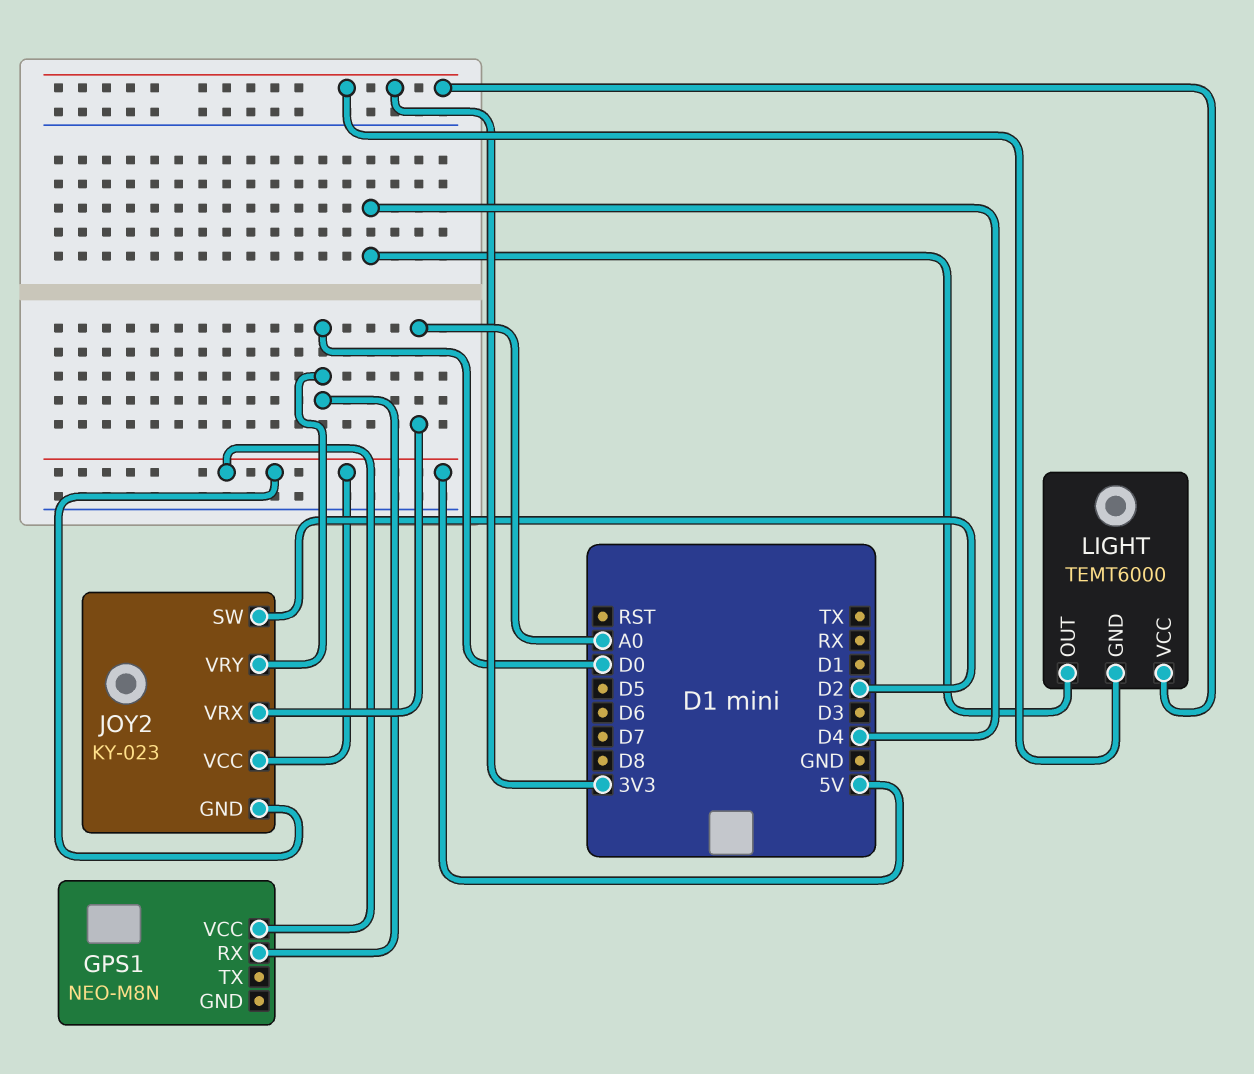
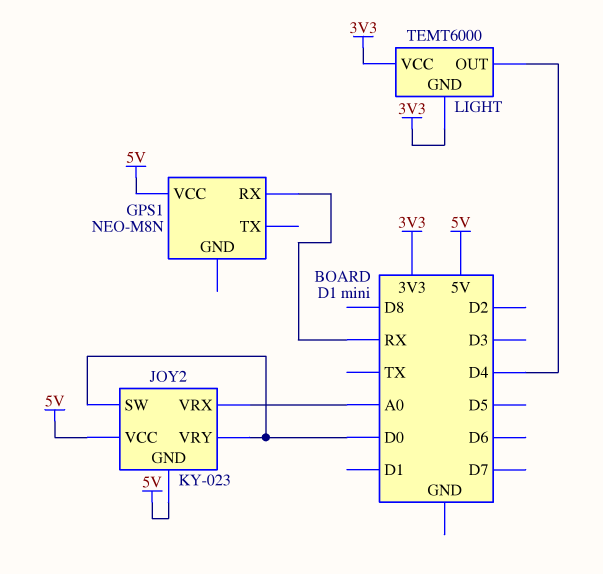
GPS1 pin RX: D0 -> RX
JOY2 pin SW: D2 -> D0

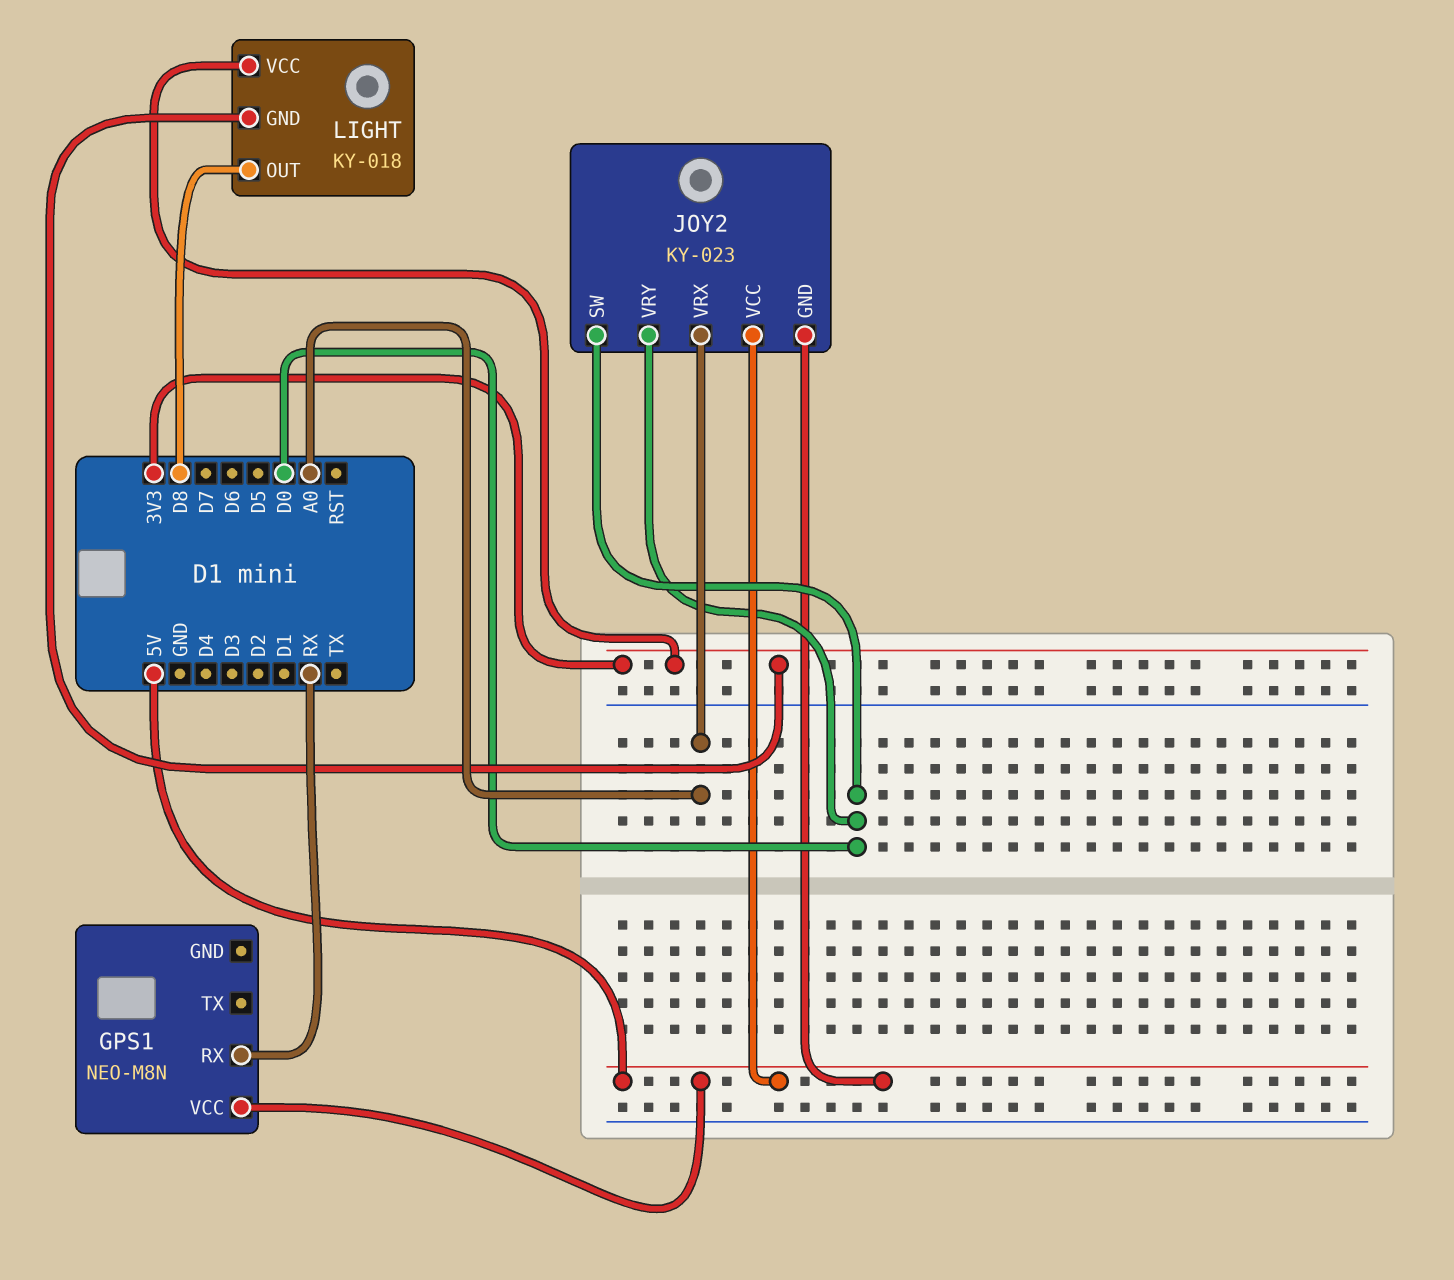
LIGHT: TEMT6000 -> KY-018
LIGHT pin OUT: D4 -> D8

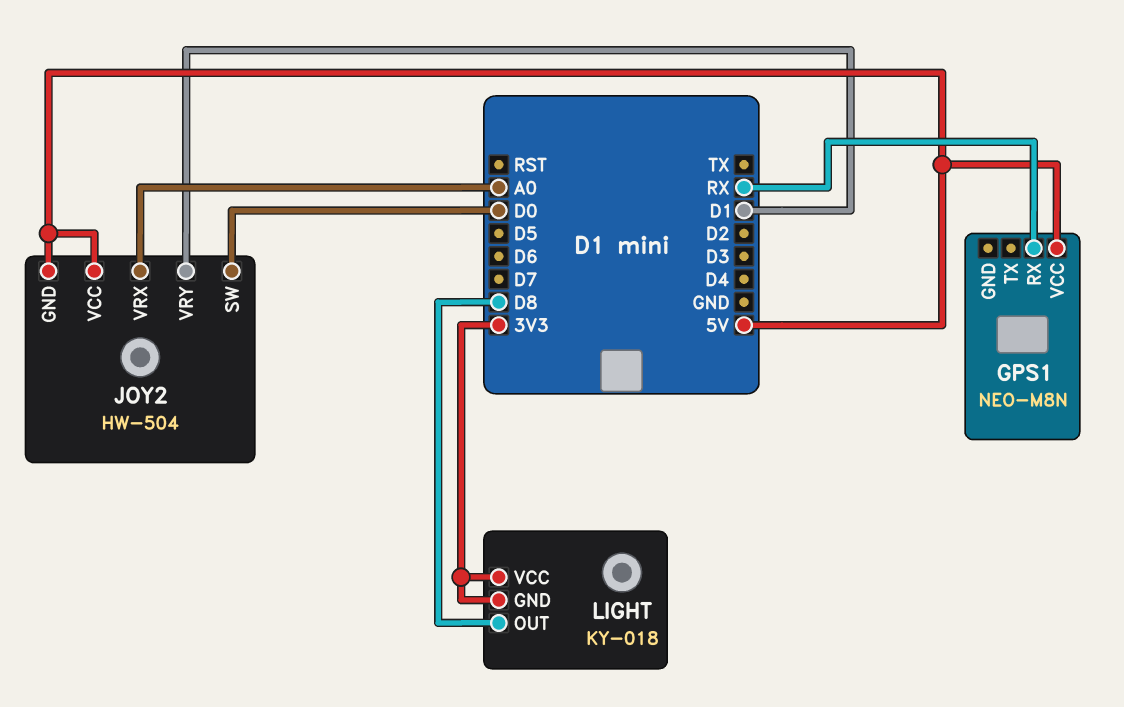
JOY2: KY-023 -> HW-504
JOY2 pin VRY: D0 -> D1

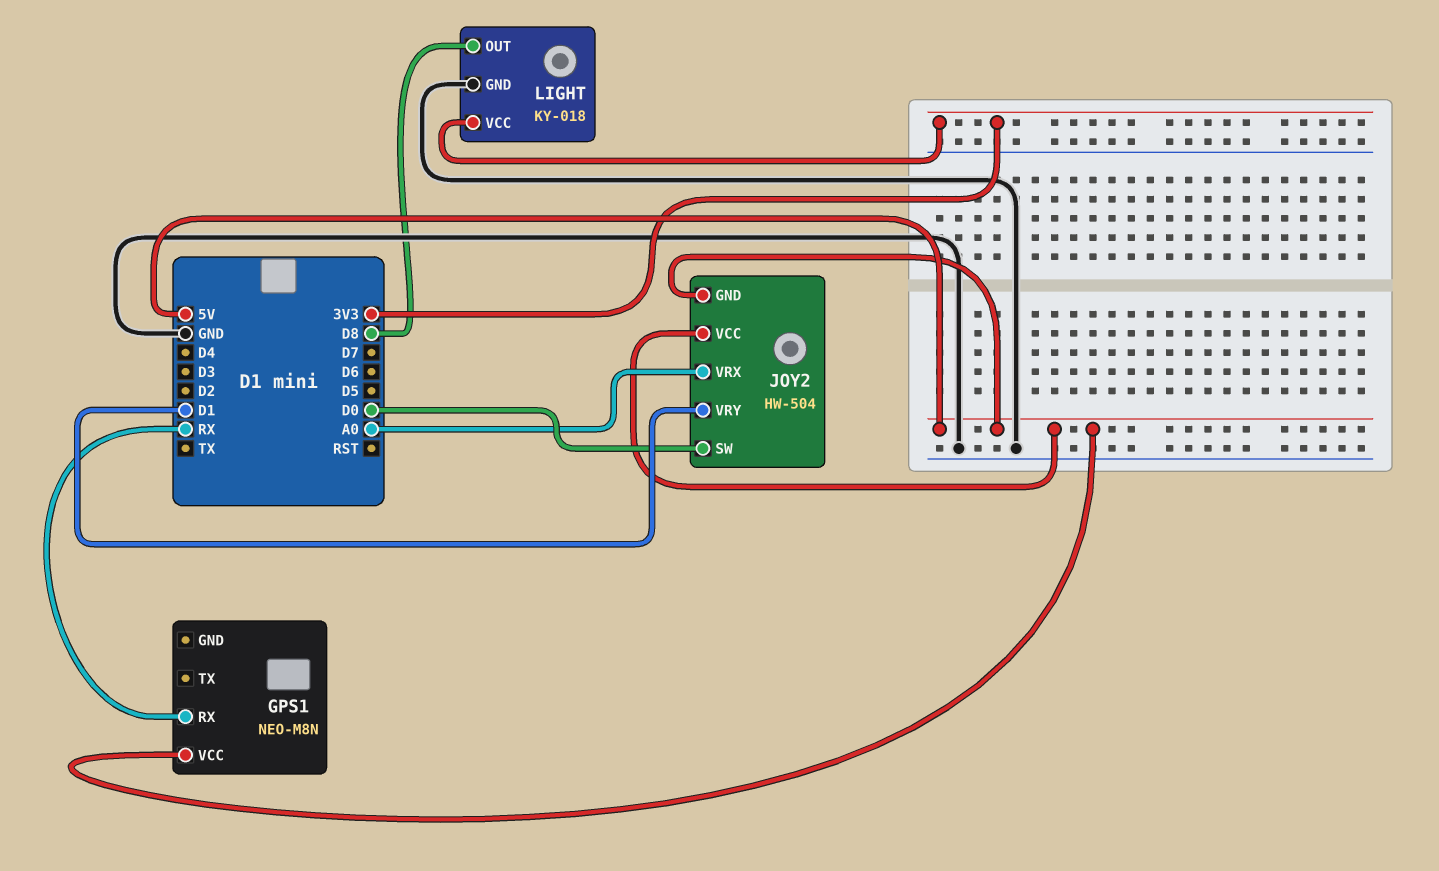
LIGHT pin GND: 3V3 -> GND

